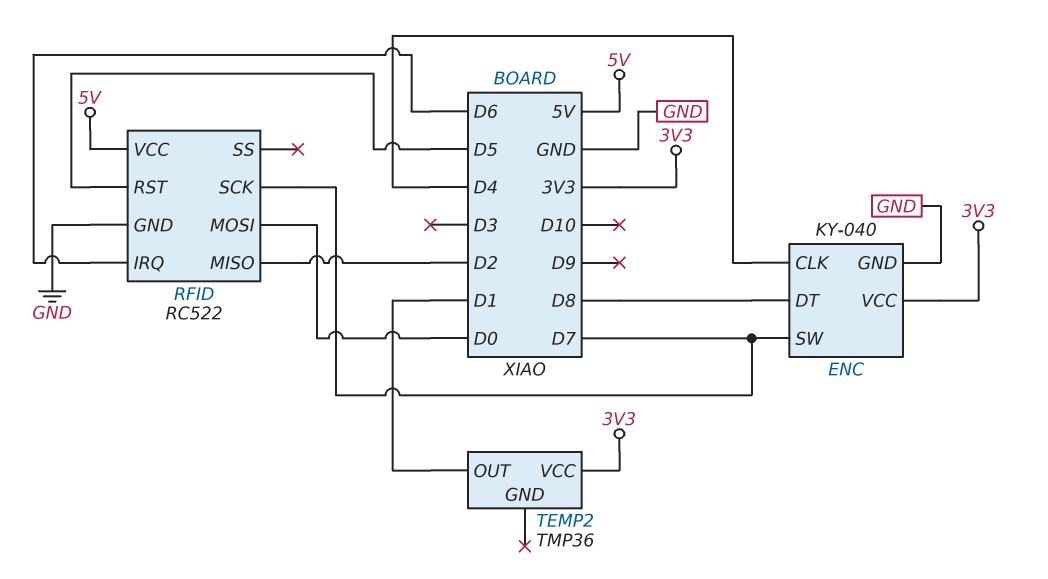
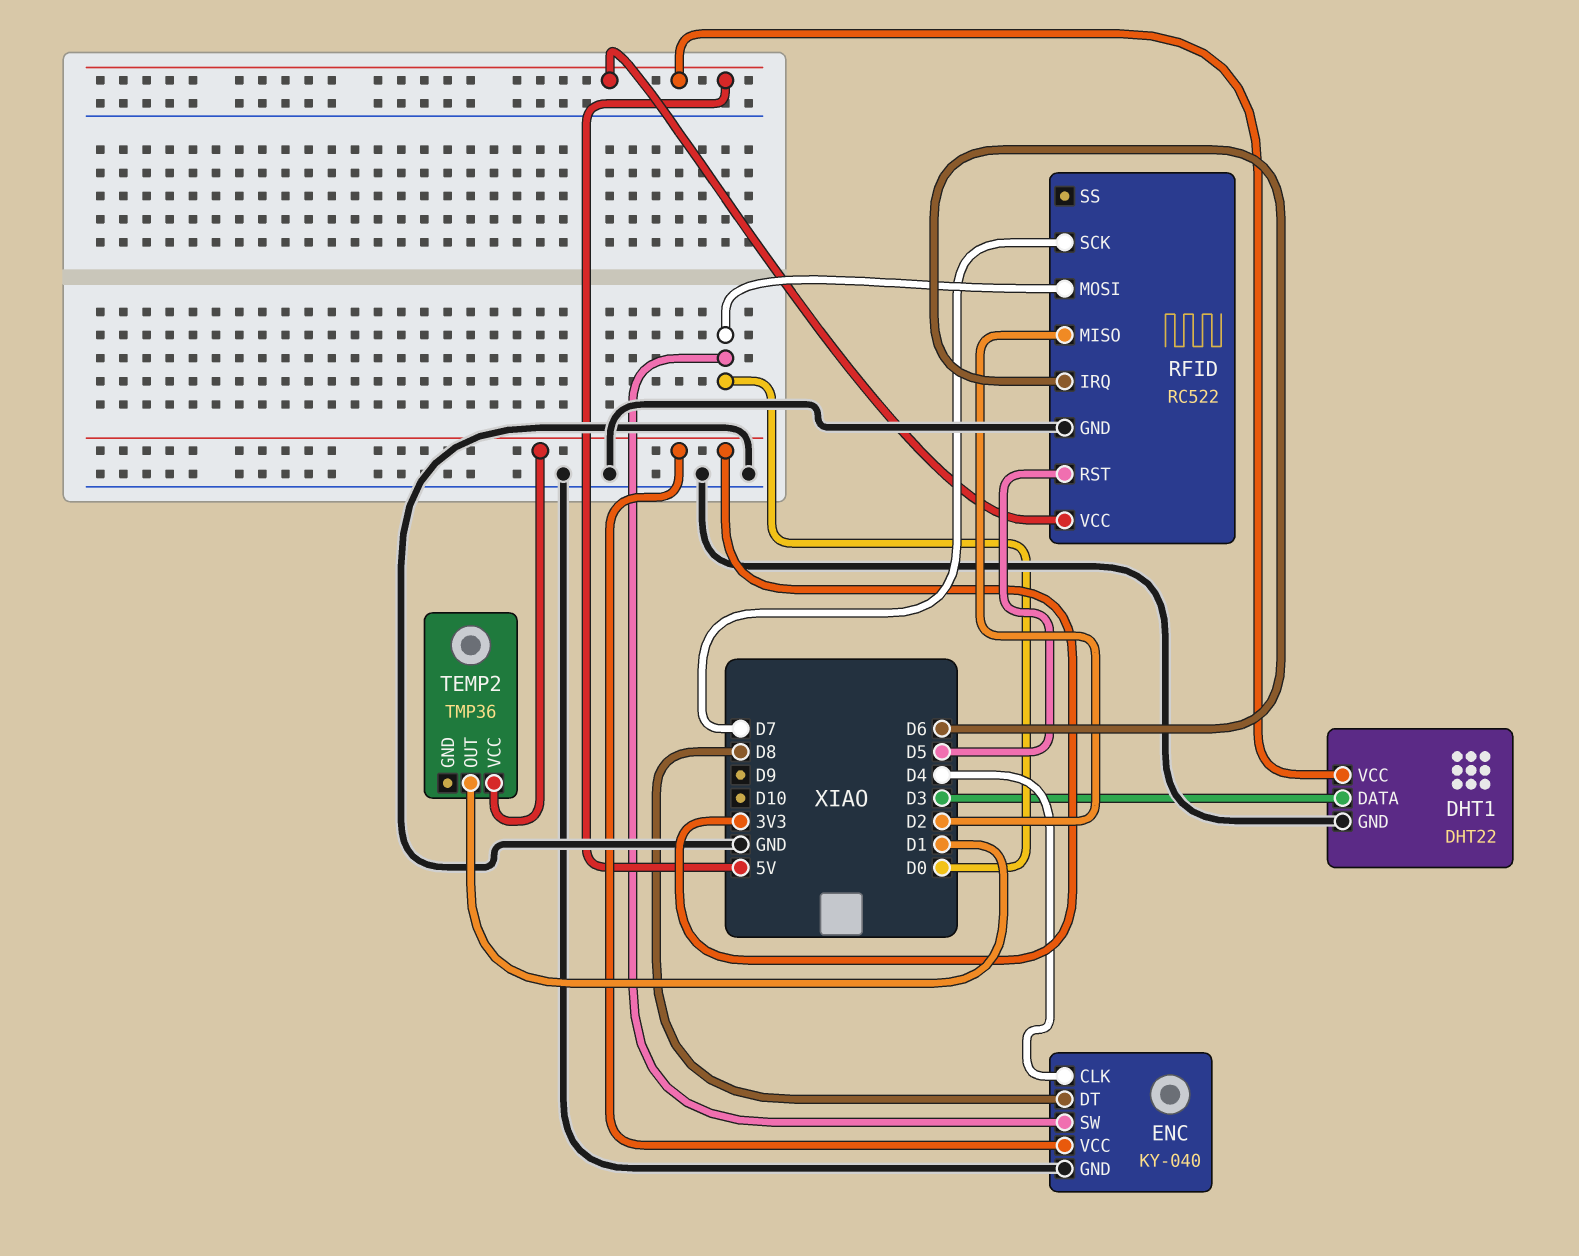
DHT1: none -> DHT22
DHT1 pin DATA: none -> D3
DHT1 pin GND: none -> GND
DHT1 pin VCC: none -> 5V
ENC pin SW: D7 -> D0

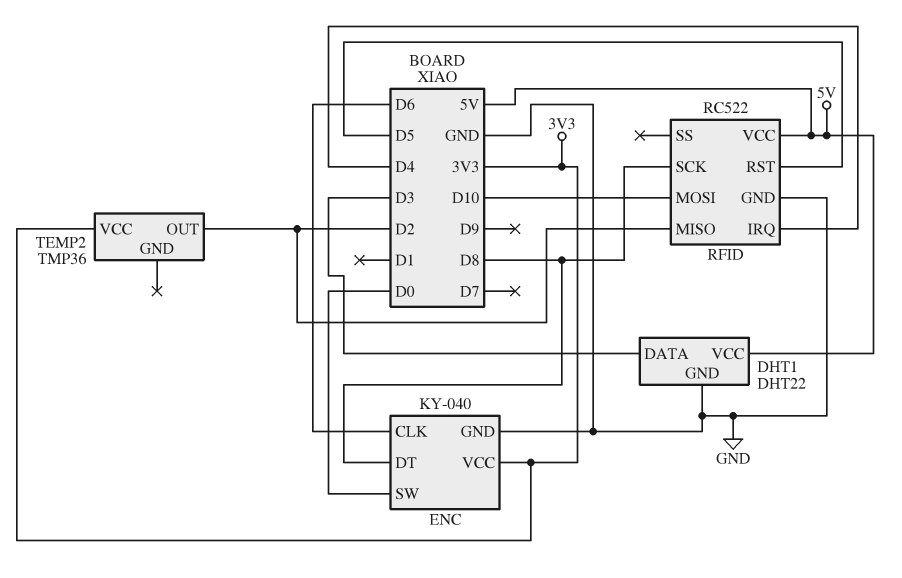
ENC pin CLK: D4 -> D6
RFID pin IRQ: D6 -> D4
RFID pin MOSI: D0 -> D10
RFID pin SCK: D7 -> D8
TEMP2 pin OUT: D1 -> D2

